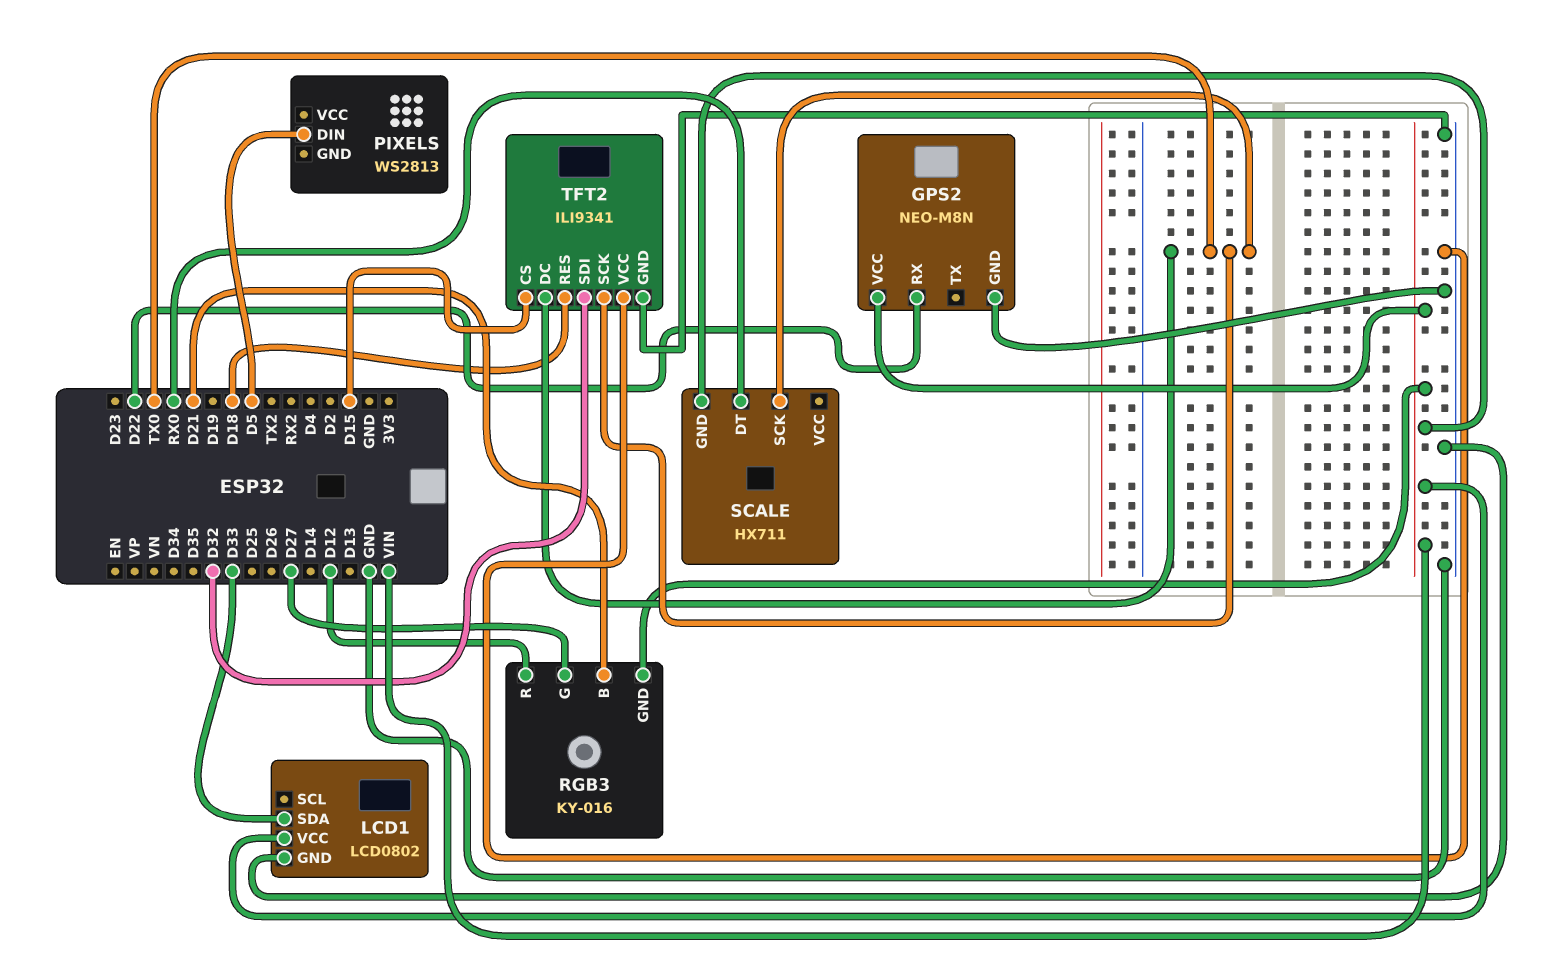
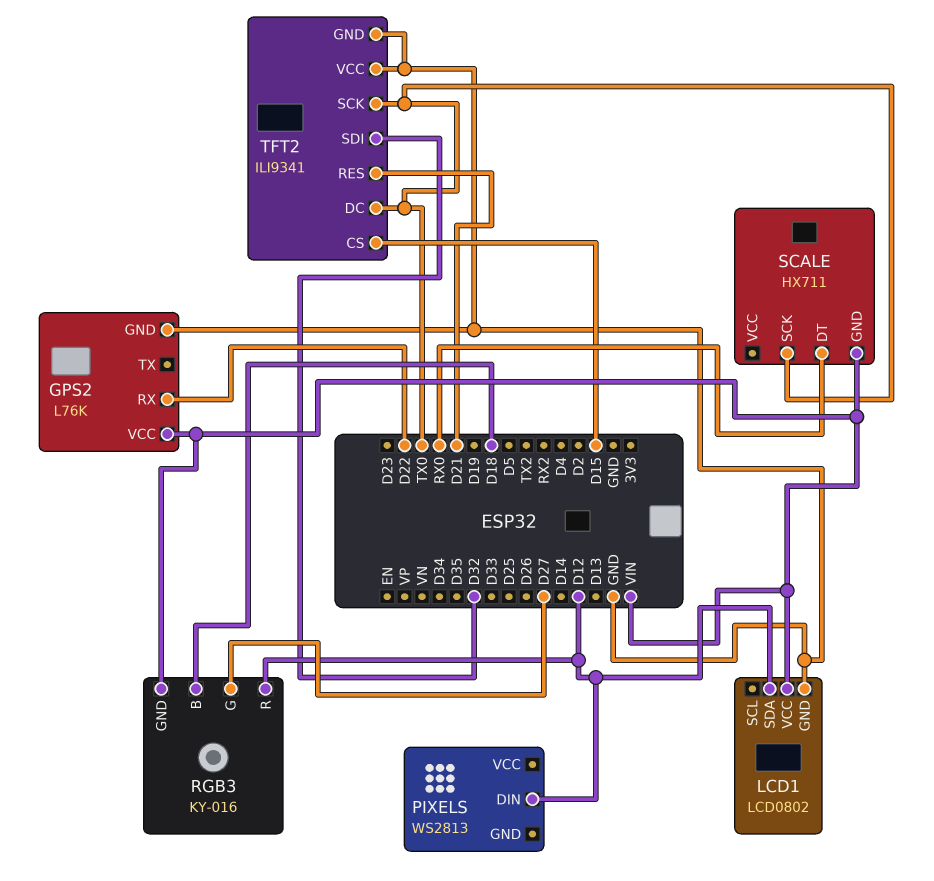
GPS2: NEO-M8N -> L76K
LCD1 pin SDA: D33 -> D12
PIXELS pin DIN: D5 -> D12
RGB3 pin B: D21 -> D18
TFT2 pin RES: D18 -> D21

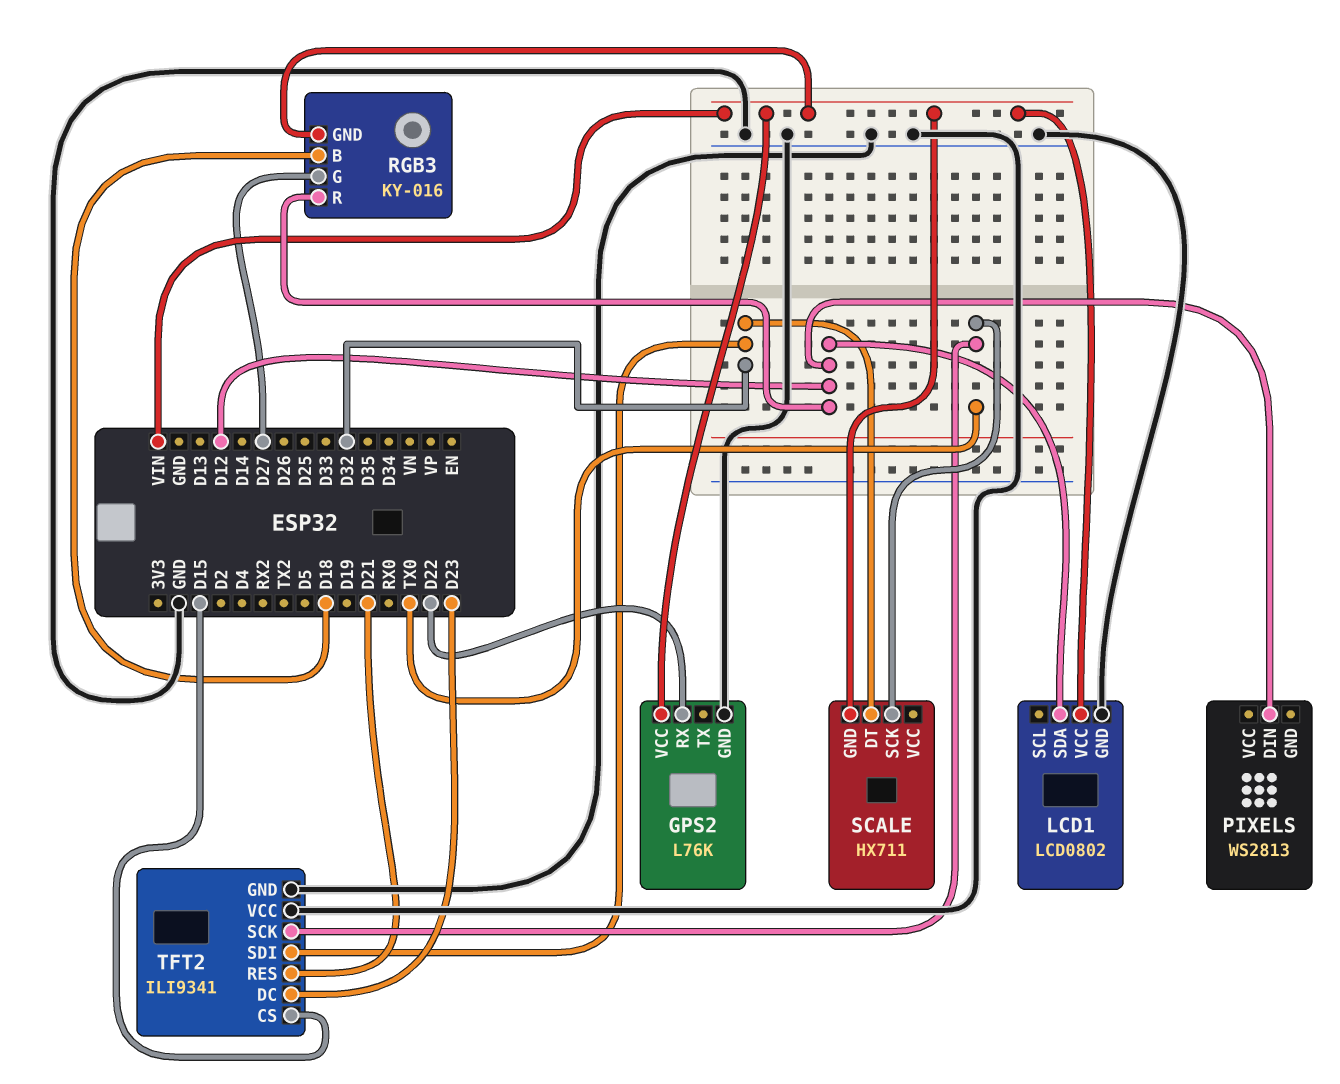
SCALE pin DT: RX0 -> D32
TFT2 pin DC: TX0 -> D23

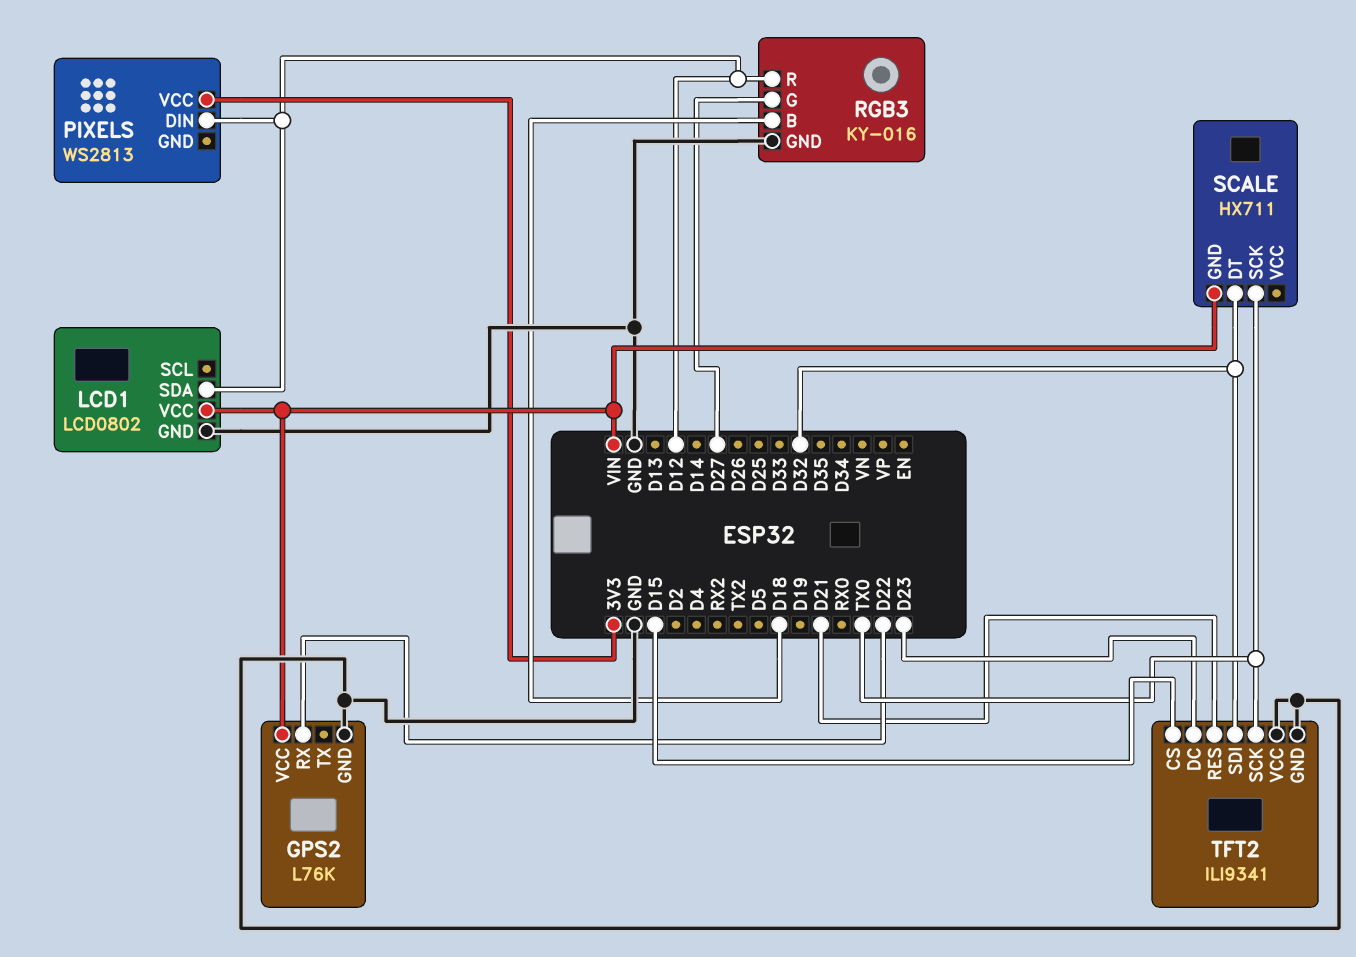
PIXELS pin VCC: none -> 3V3
RGB3 pin GND: VIN -> GND

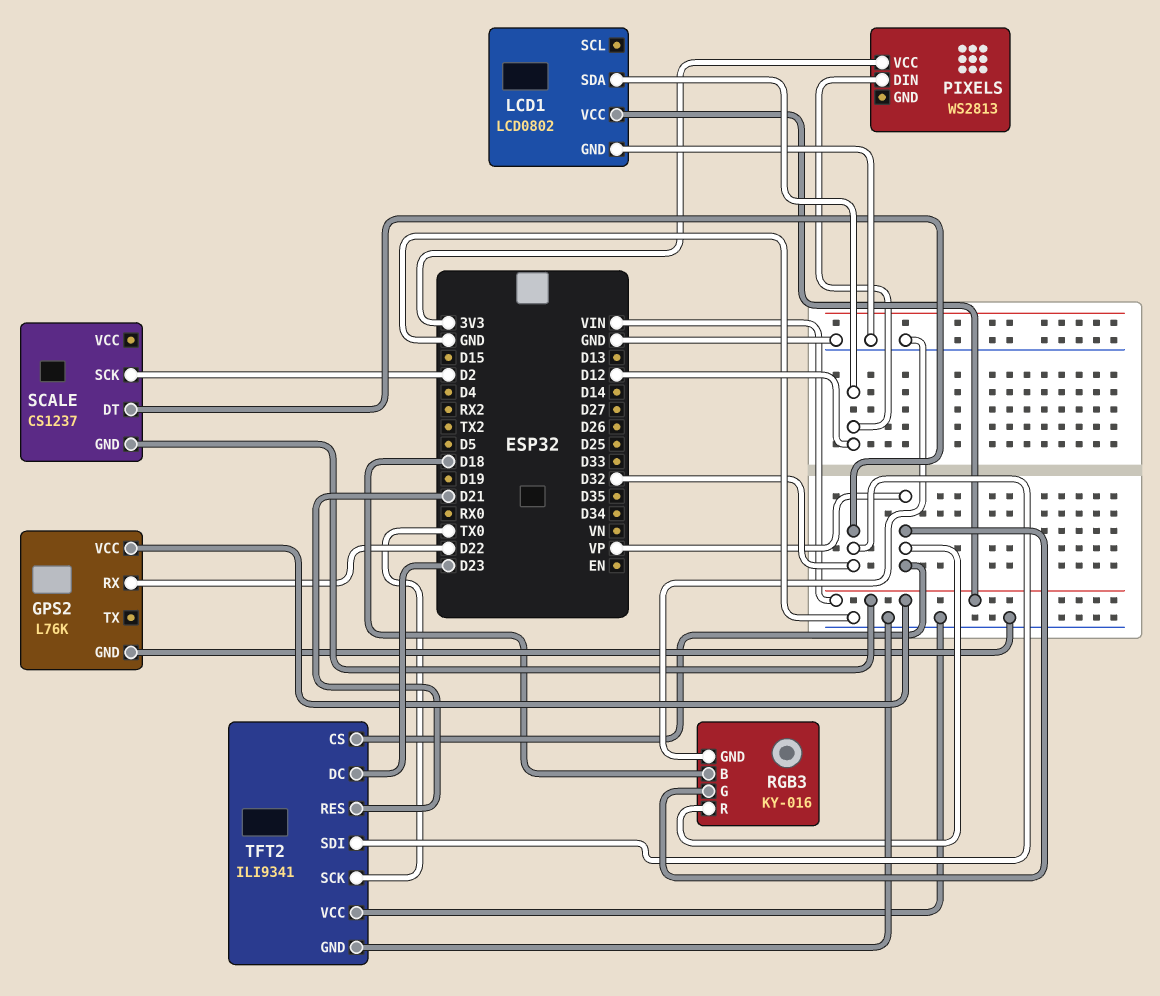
RGB3 pin G: D27 -> VP
RGB3 pin R: D12 -> VP
SCALE: HX711 -> CS1237
SCALE pin SCK: TX0 -> D2
TFT2 pin CS: D15 -> VP

